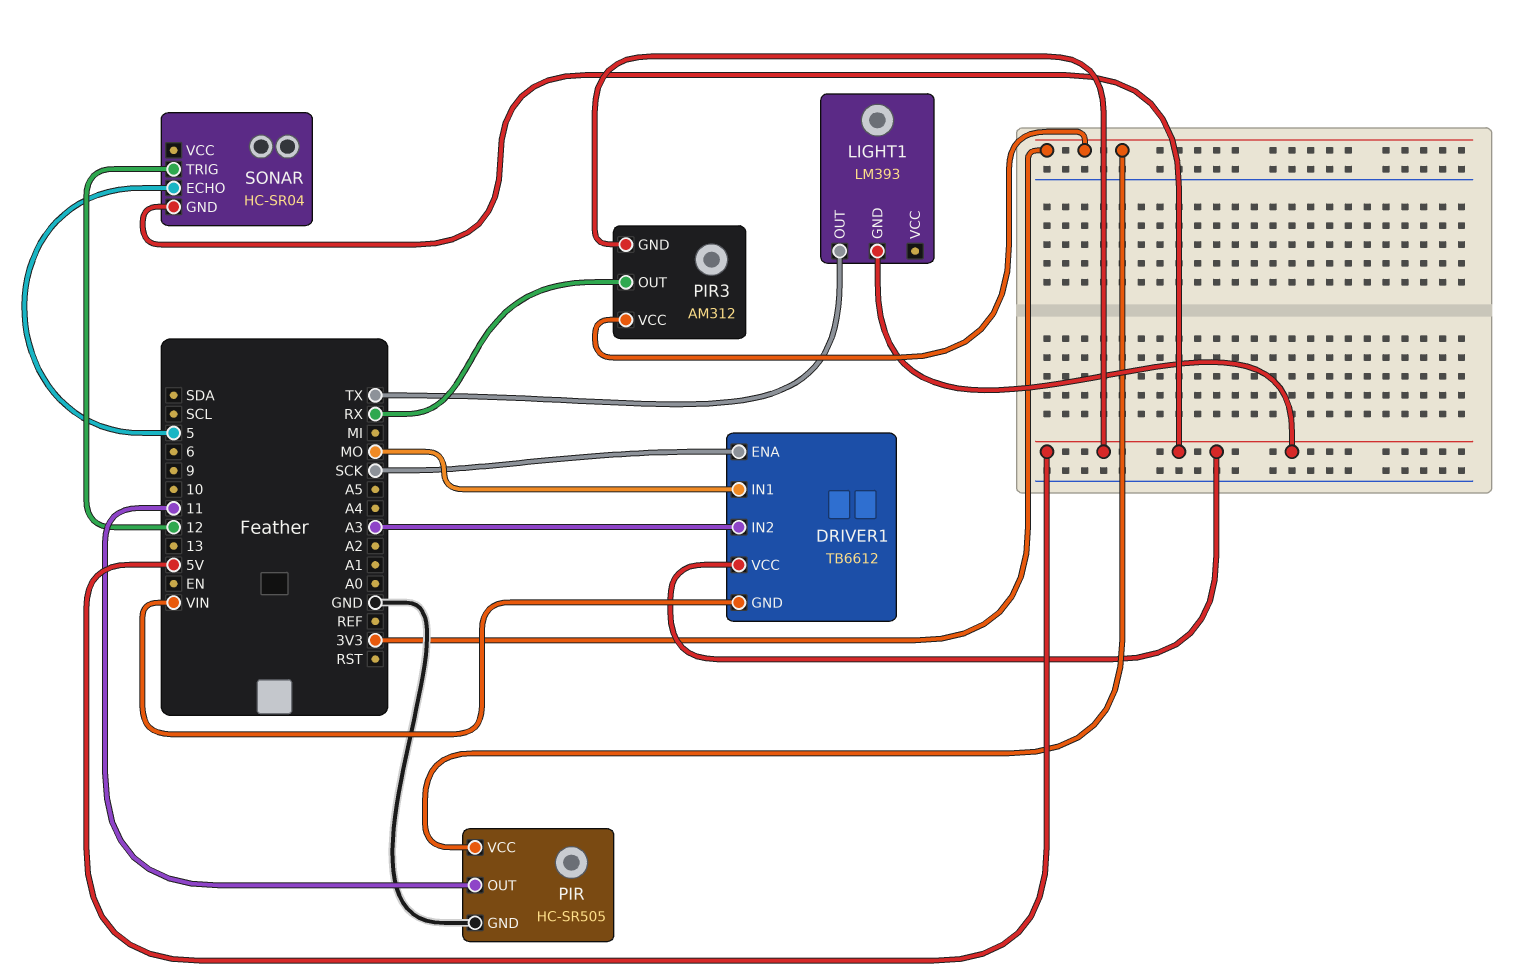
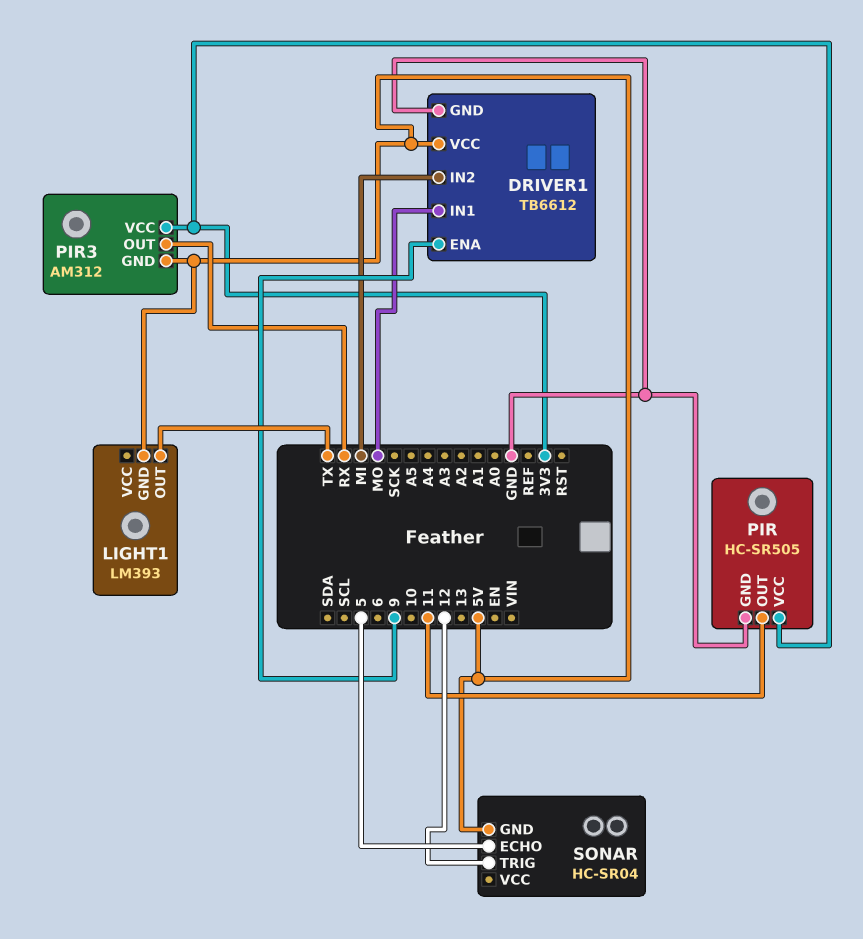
DRIVER1 pin ENA: SCK -> 9
DRIVER1 pin GND: VIN -> GND
DRIVER1 pin IN2: A3 -> MI

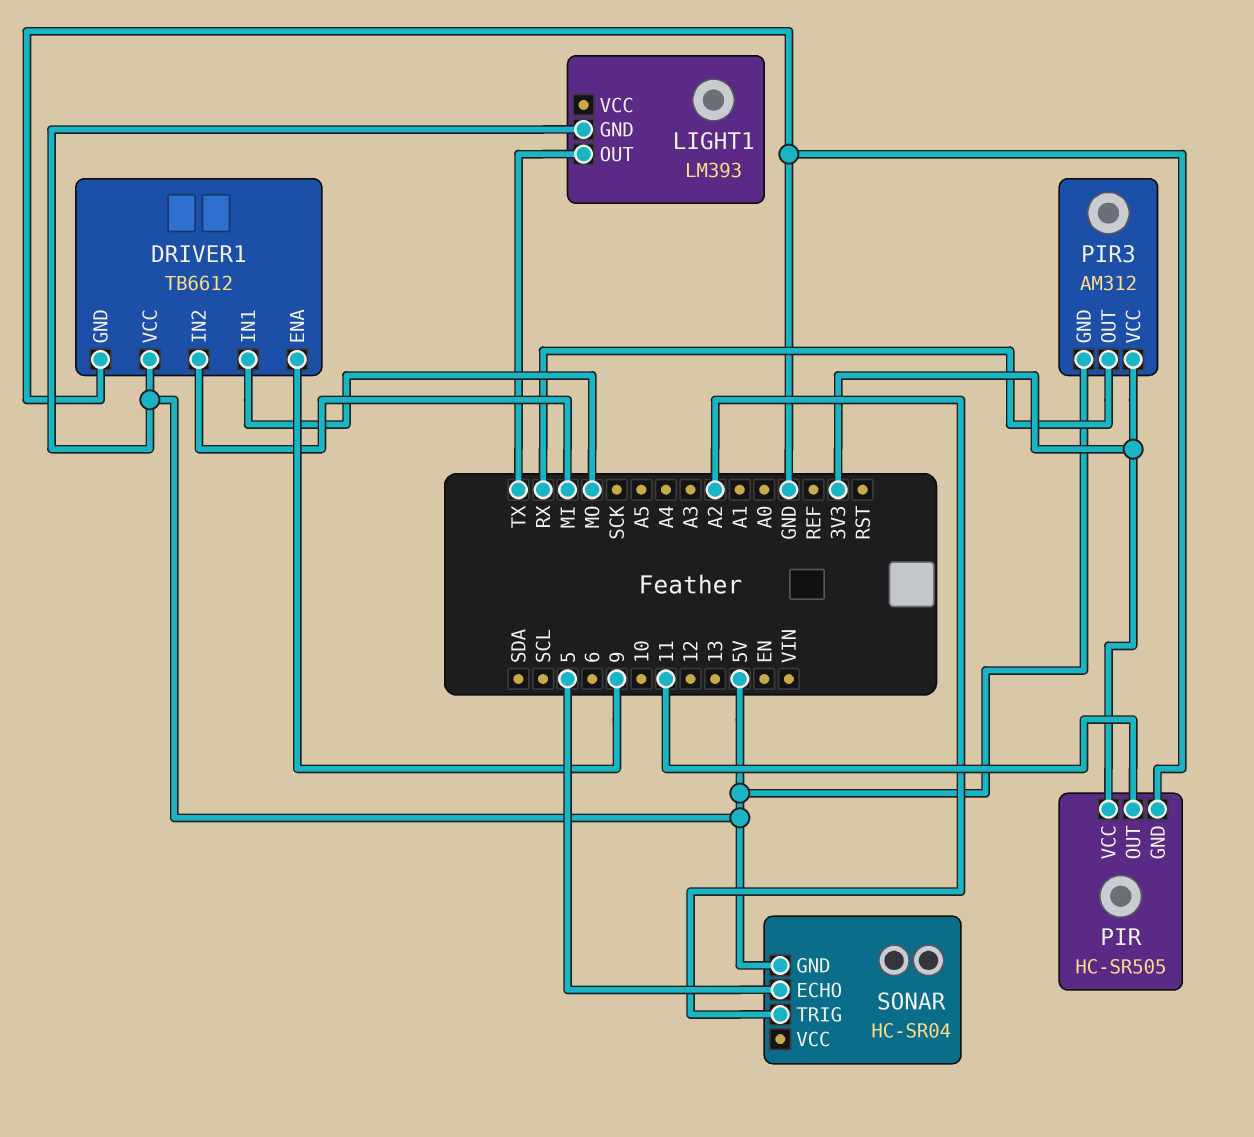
SONAR pin TRIG: 12 -> A2

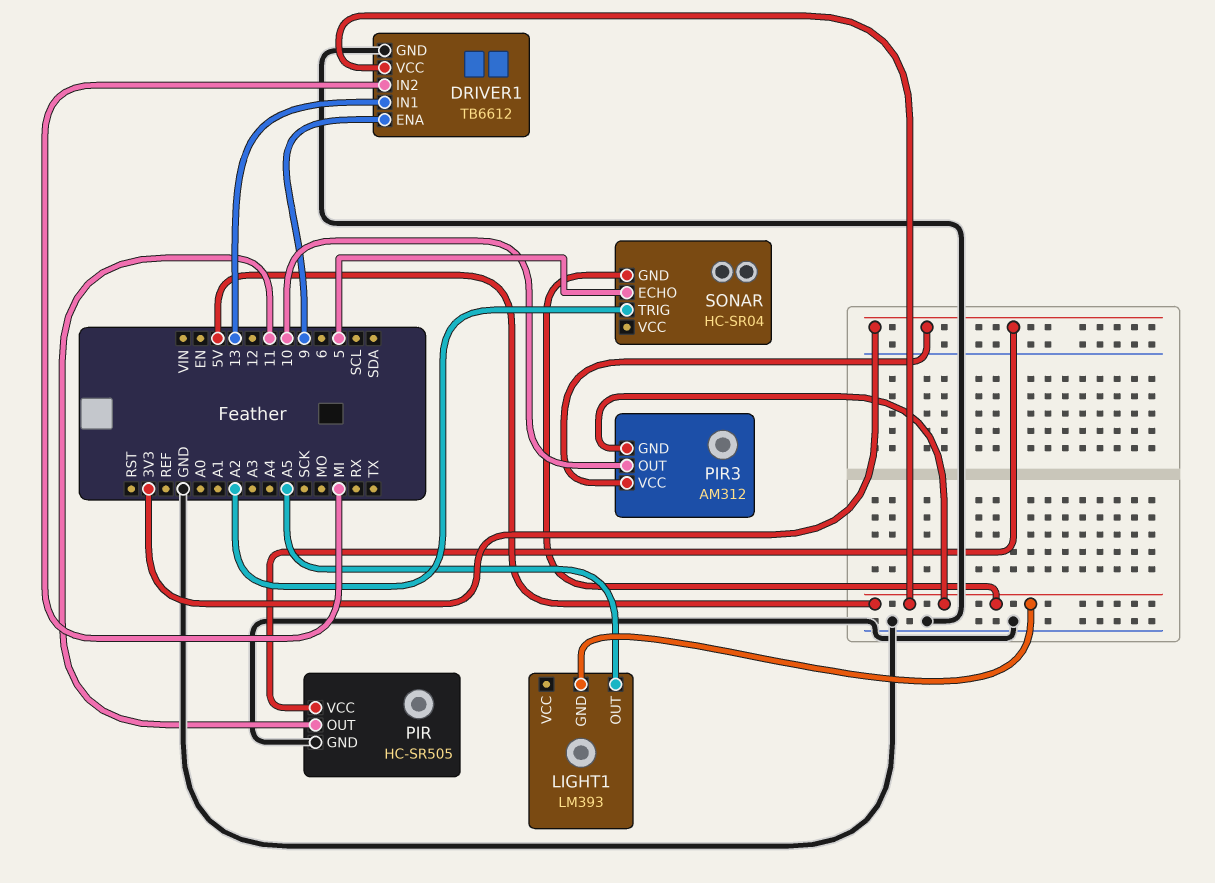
DRIVER1 pin IN1: MO -> 13
LIGHT1 pin OUT: TX -> A5
PIR3 pin OUT: RX -> 10

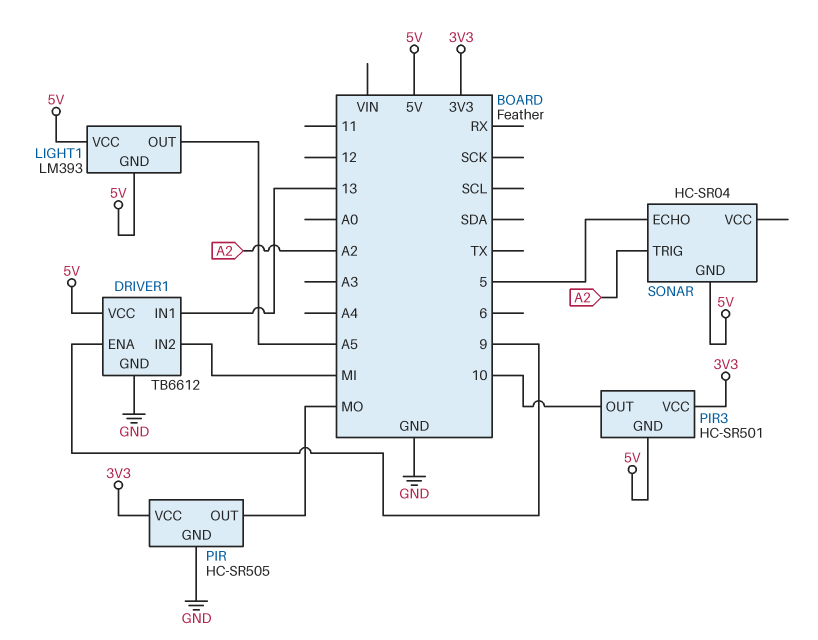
LIGHT1 pin VCC: none -> 5V
PIR pin OUT: 11 -> MO
PIR3: AM312 -> HC-SR501

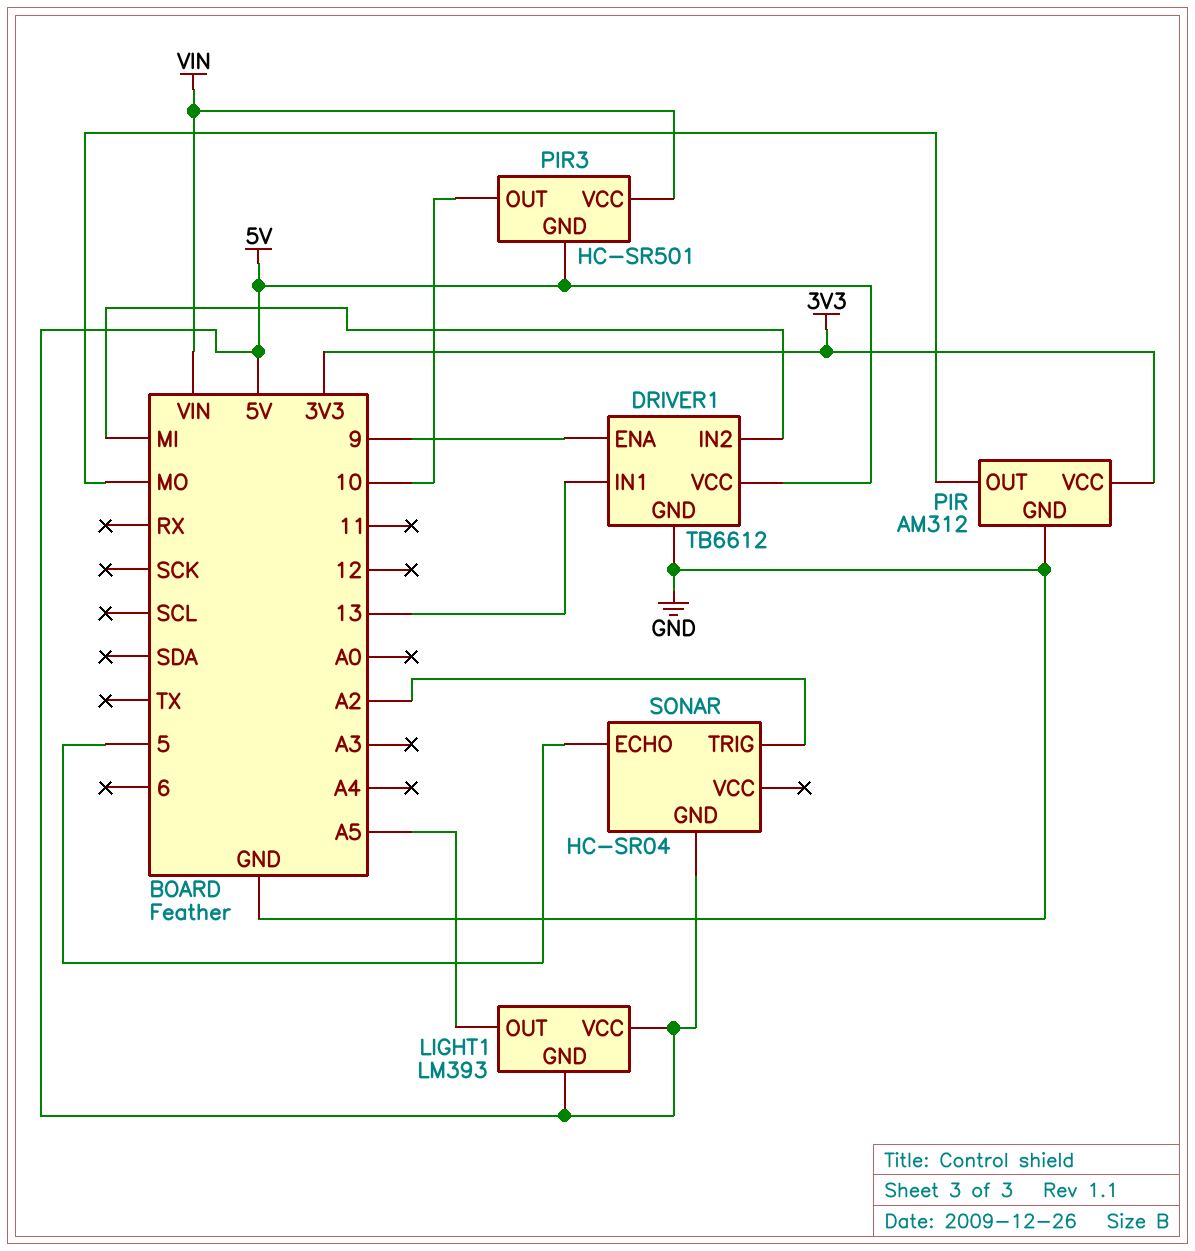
PIR: HC-SR505 -> AM312
PIR3 pin VCC: 3V3 -> VIN

